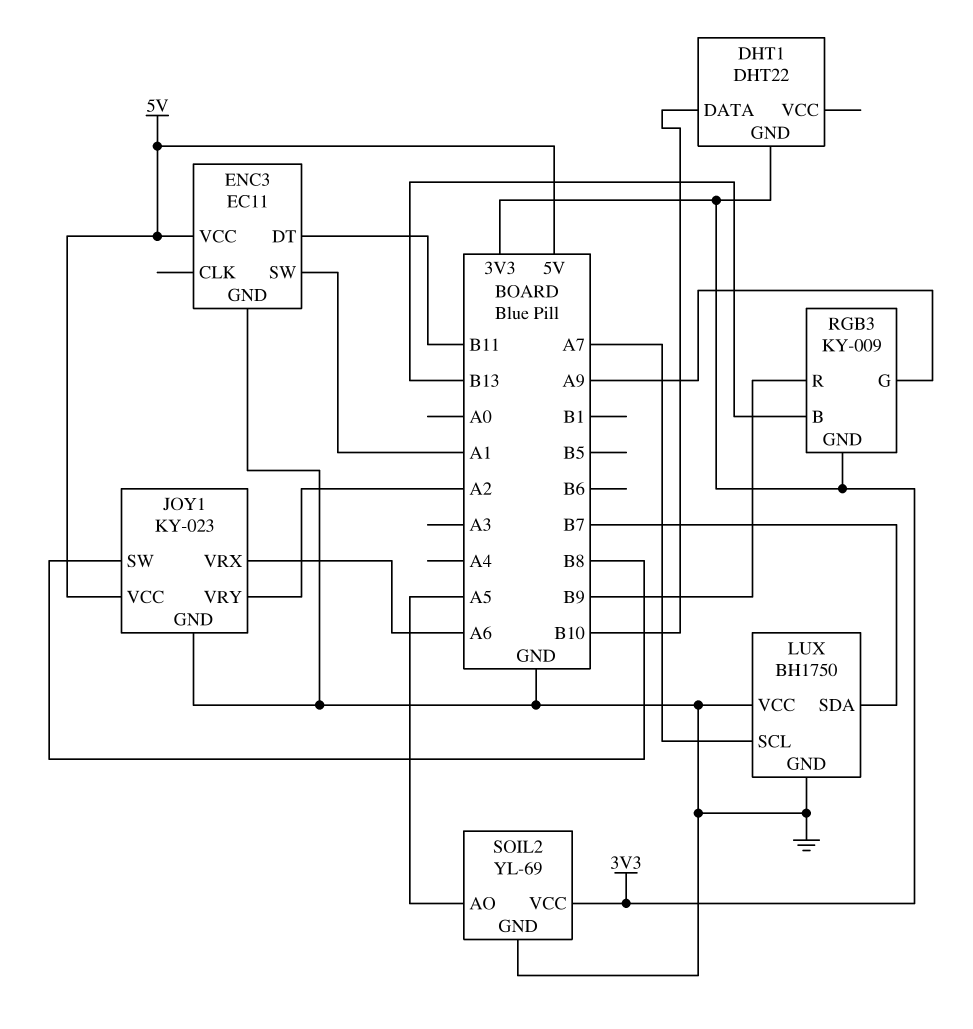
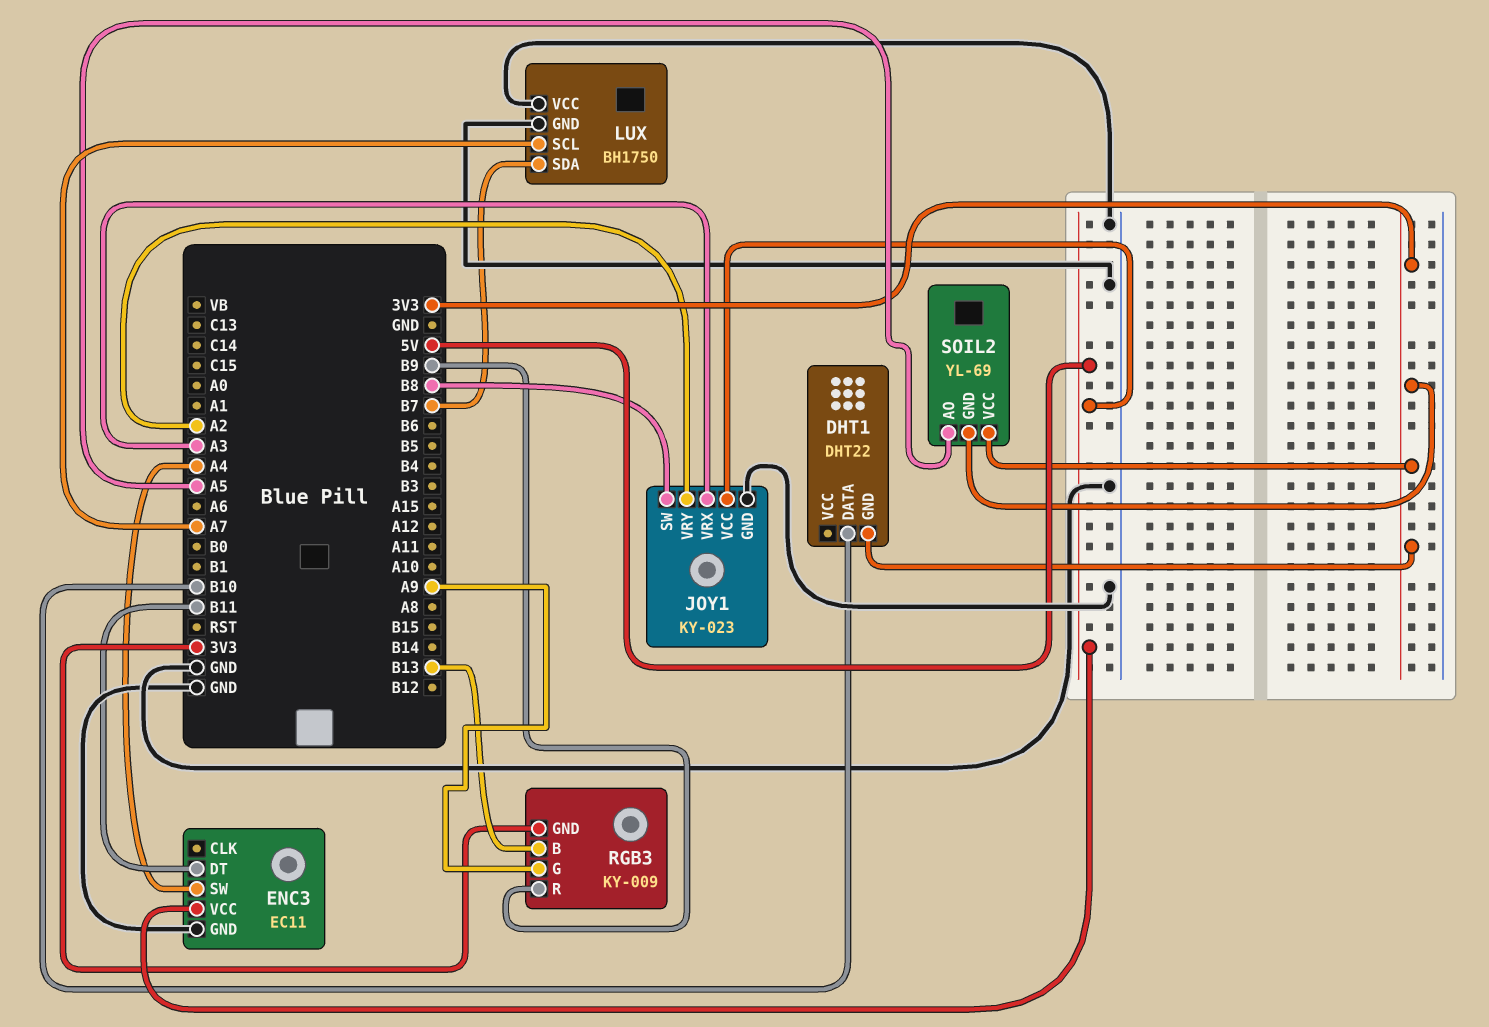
ENC3 pin SW: A1 -> A4
JOY1 pin VRX: A6 -> A3
SOIL2 pin GND: GND -> 3V3

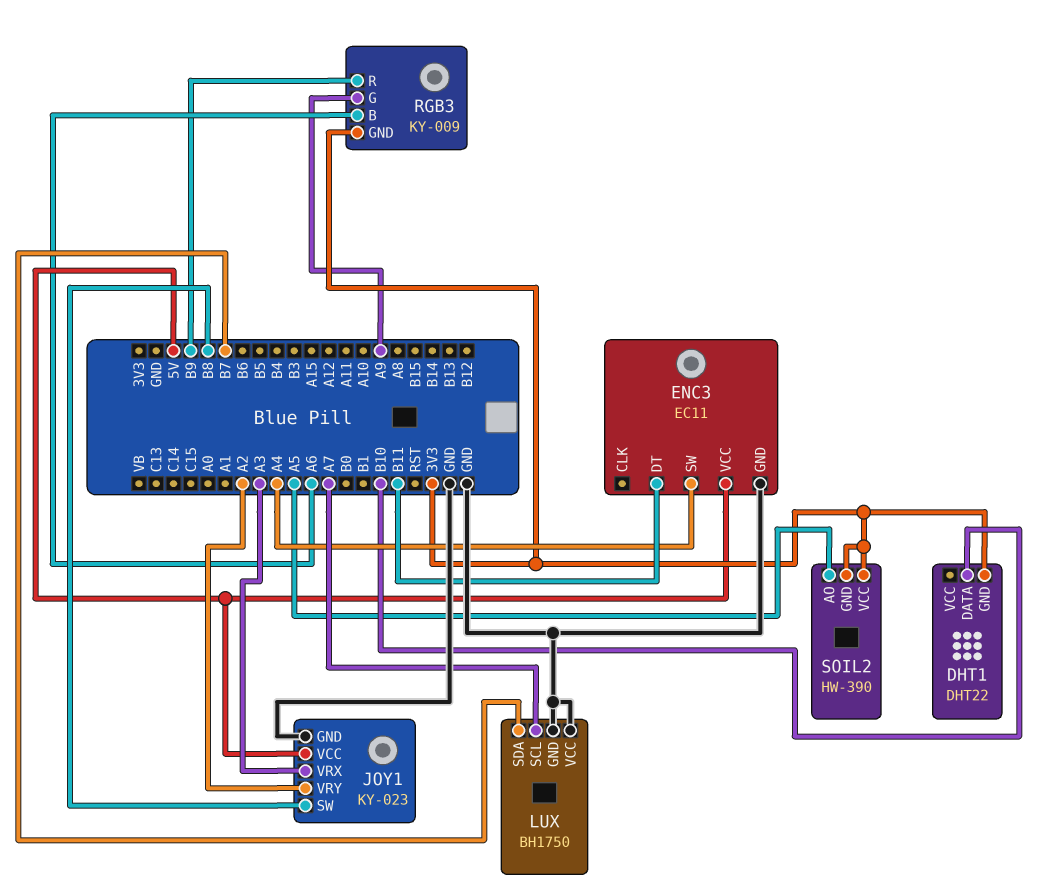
RGB3 pin B: B13 -> A6
SOIL2: YL-69 -> HW-390

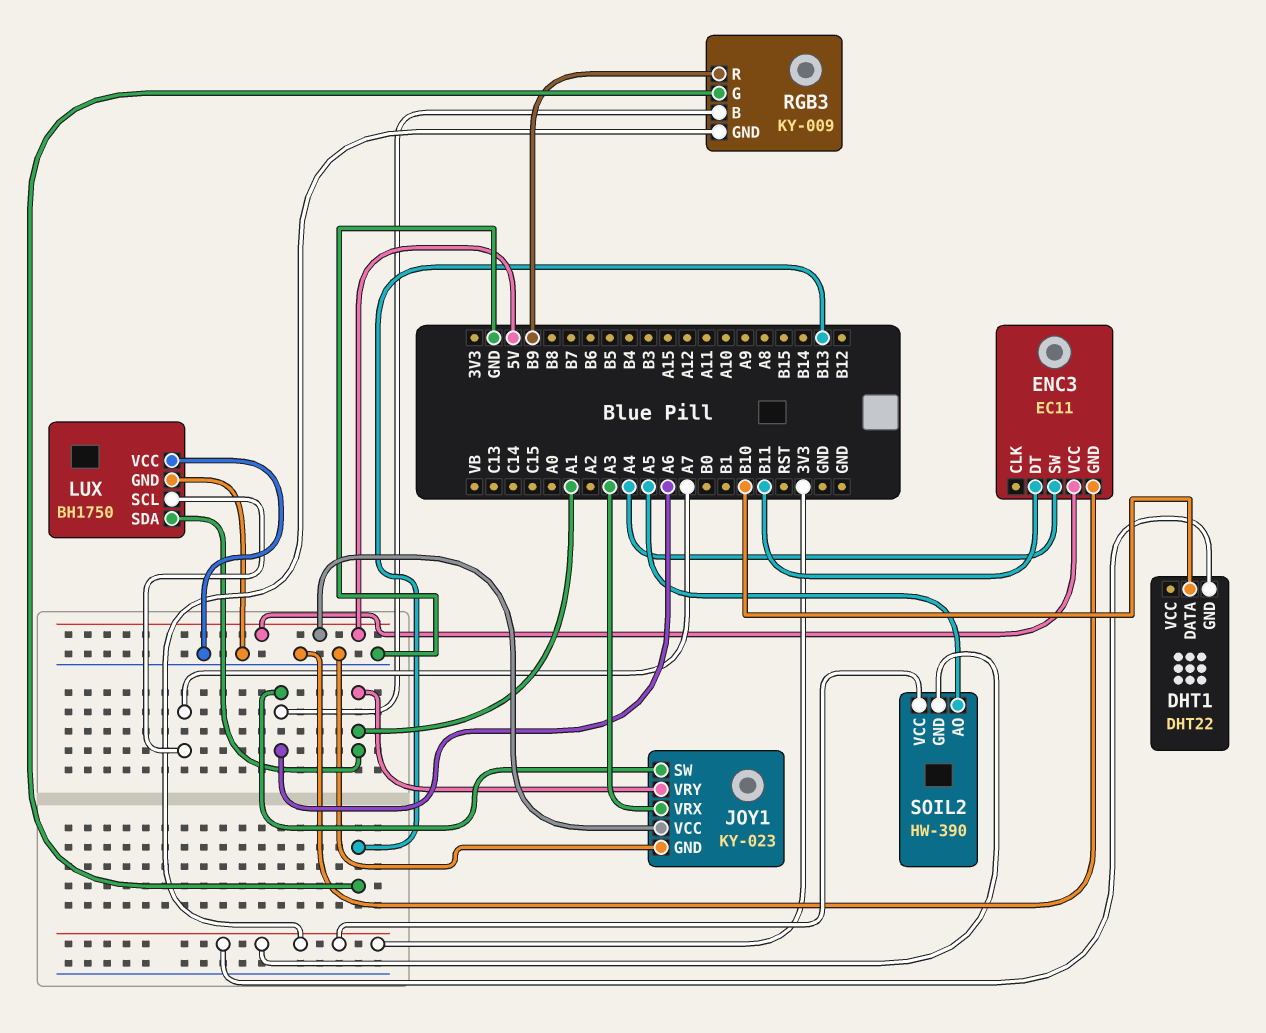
JOY1 pin SW: B8 -> A6
JOY1 pin VRY: A2 -> A1
LUX pin SDA: B7 -> A1
RGB3 pin G: A9 -> B13

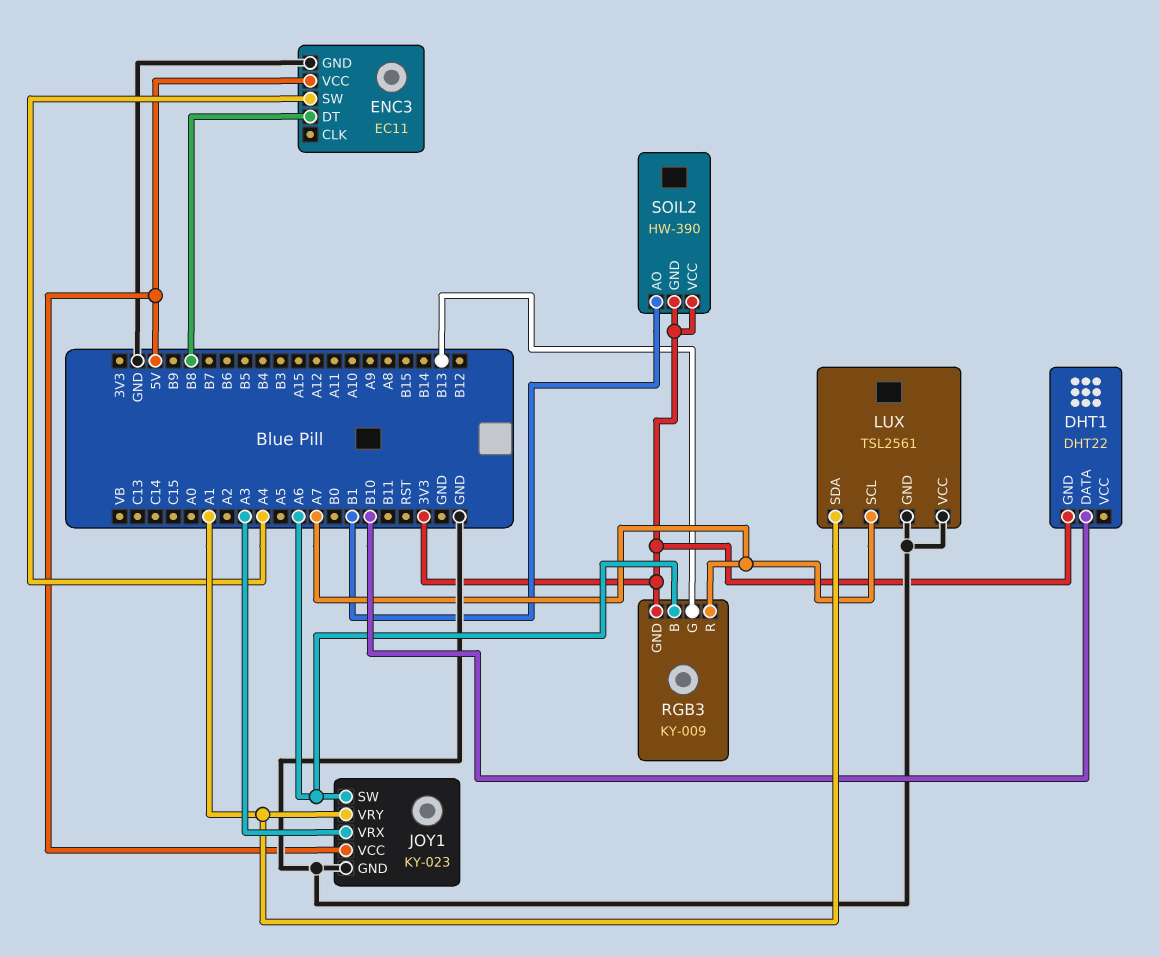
ENC3 pin DT: B11 -> B8
LUX: BH1750 -> TSL2561
RGB3 pin R: B9 -> A7
SOIL2 pin AO: A5 -> B1

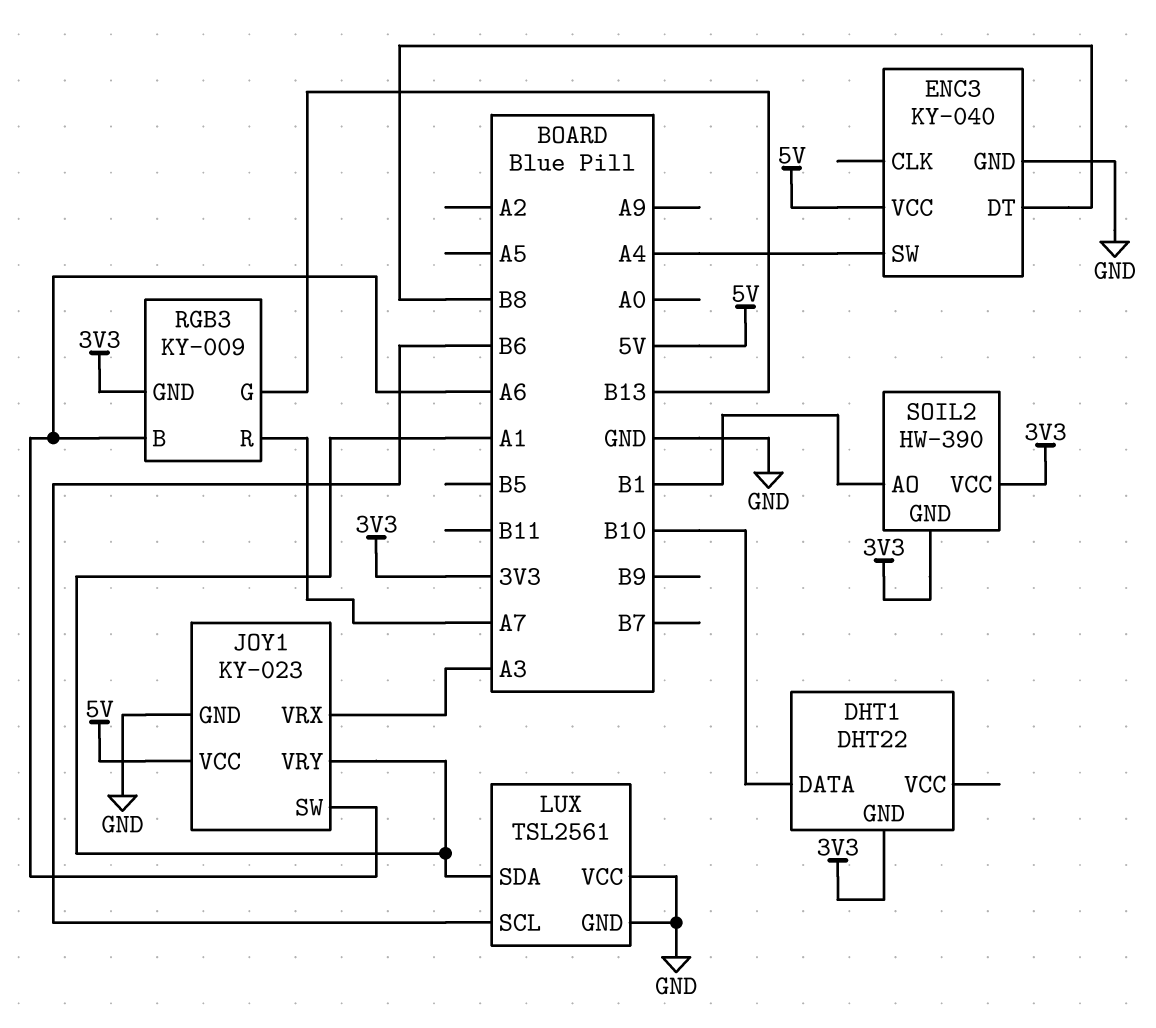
ENC3: EC11 -> KY-040
LUX pin SCL: A7 -> B6

